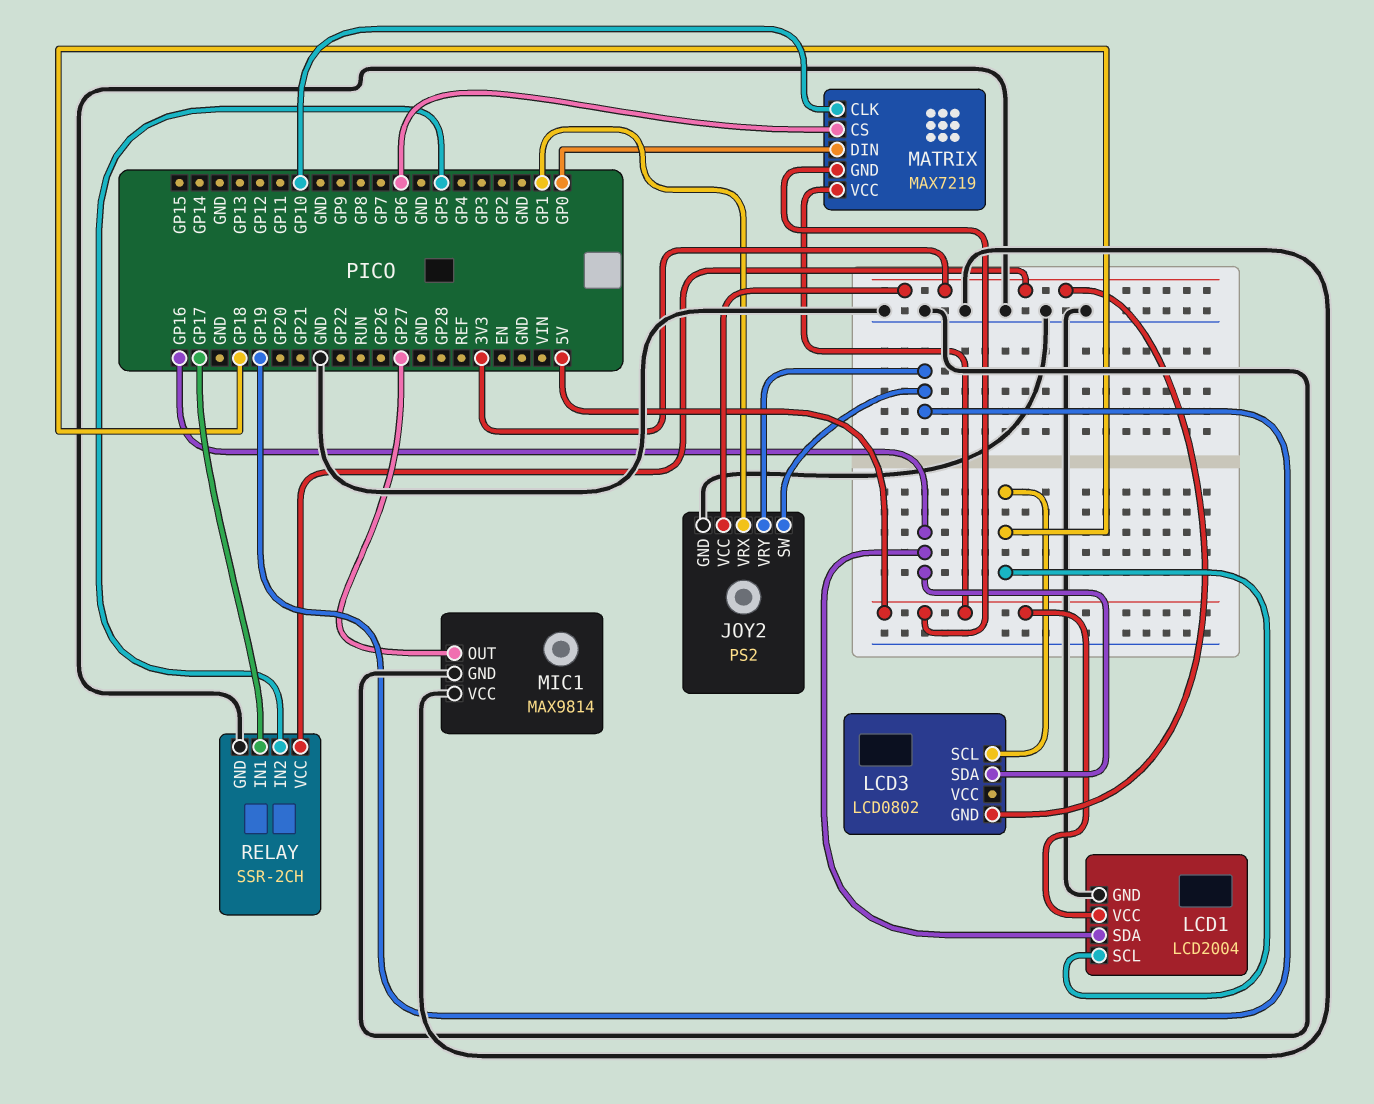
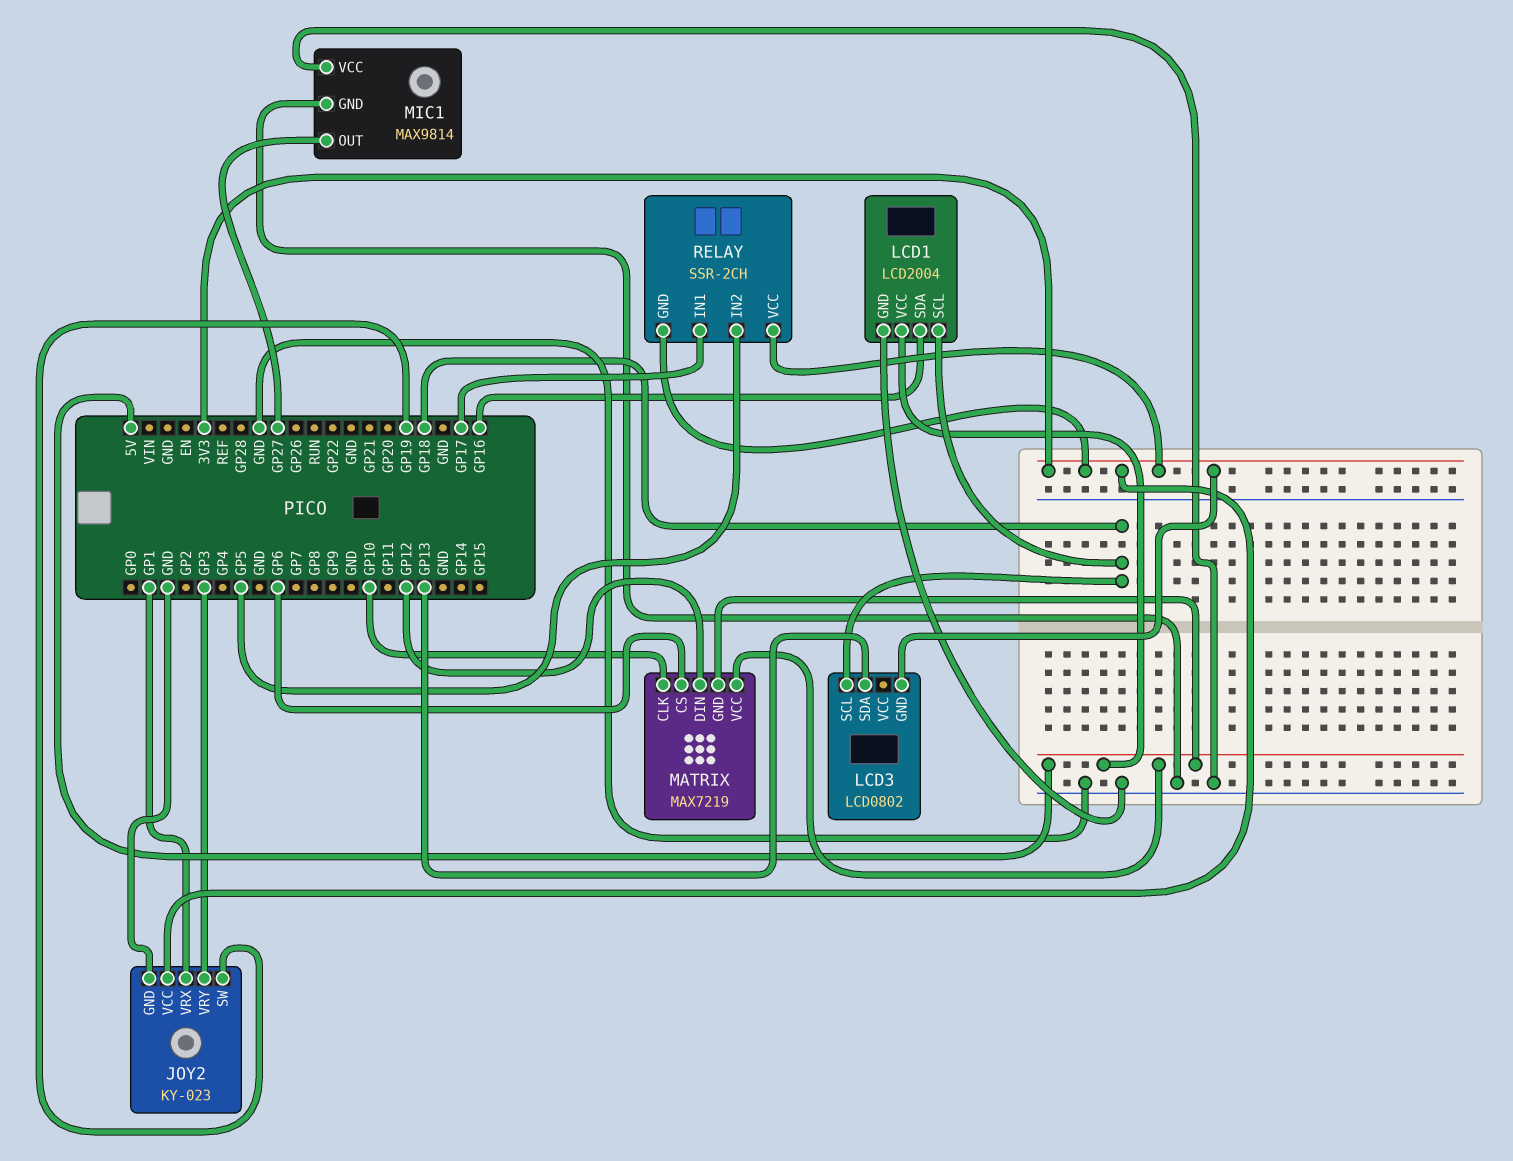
JOY2: PS2 -> KY-023
JOY2 pin VRY: GP19 -> GP3
LCD3 pin SDA: GP16 -> GP13
MATRIX pin DIN: GP0 -> GP12
RELAY pin GND: GND -> 3V3

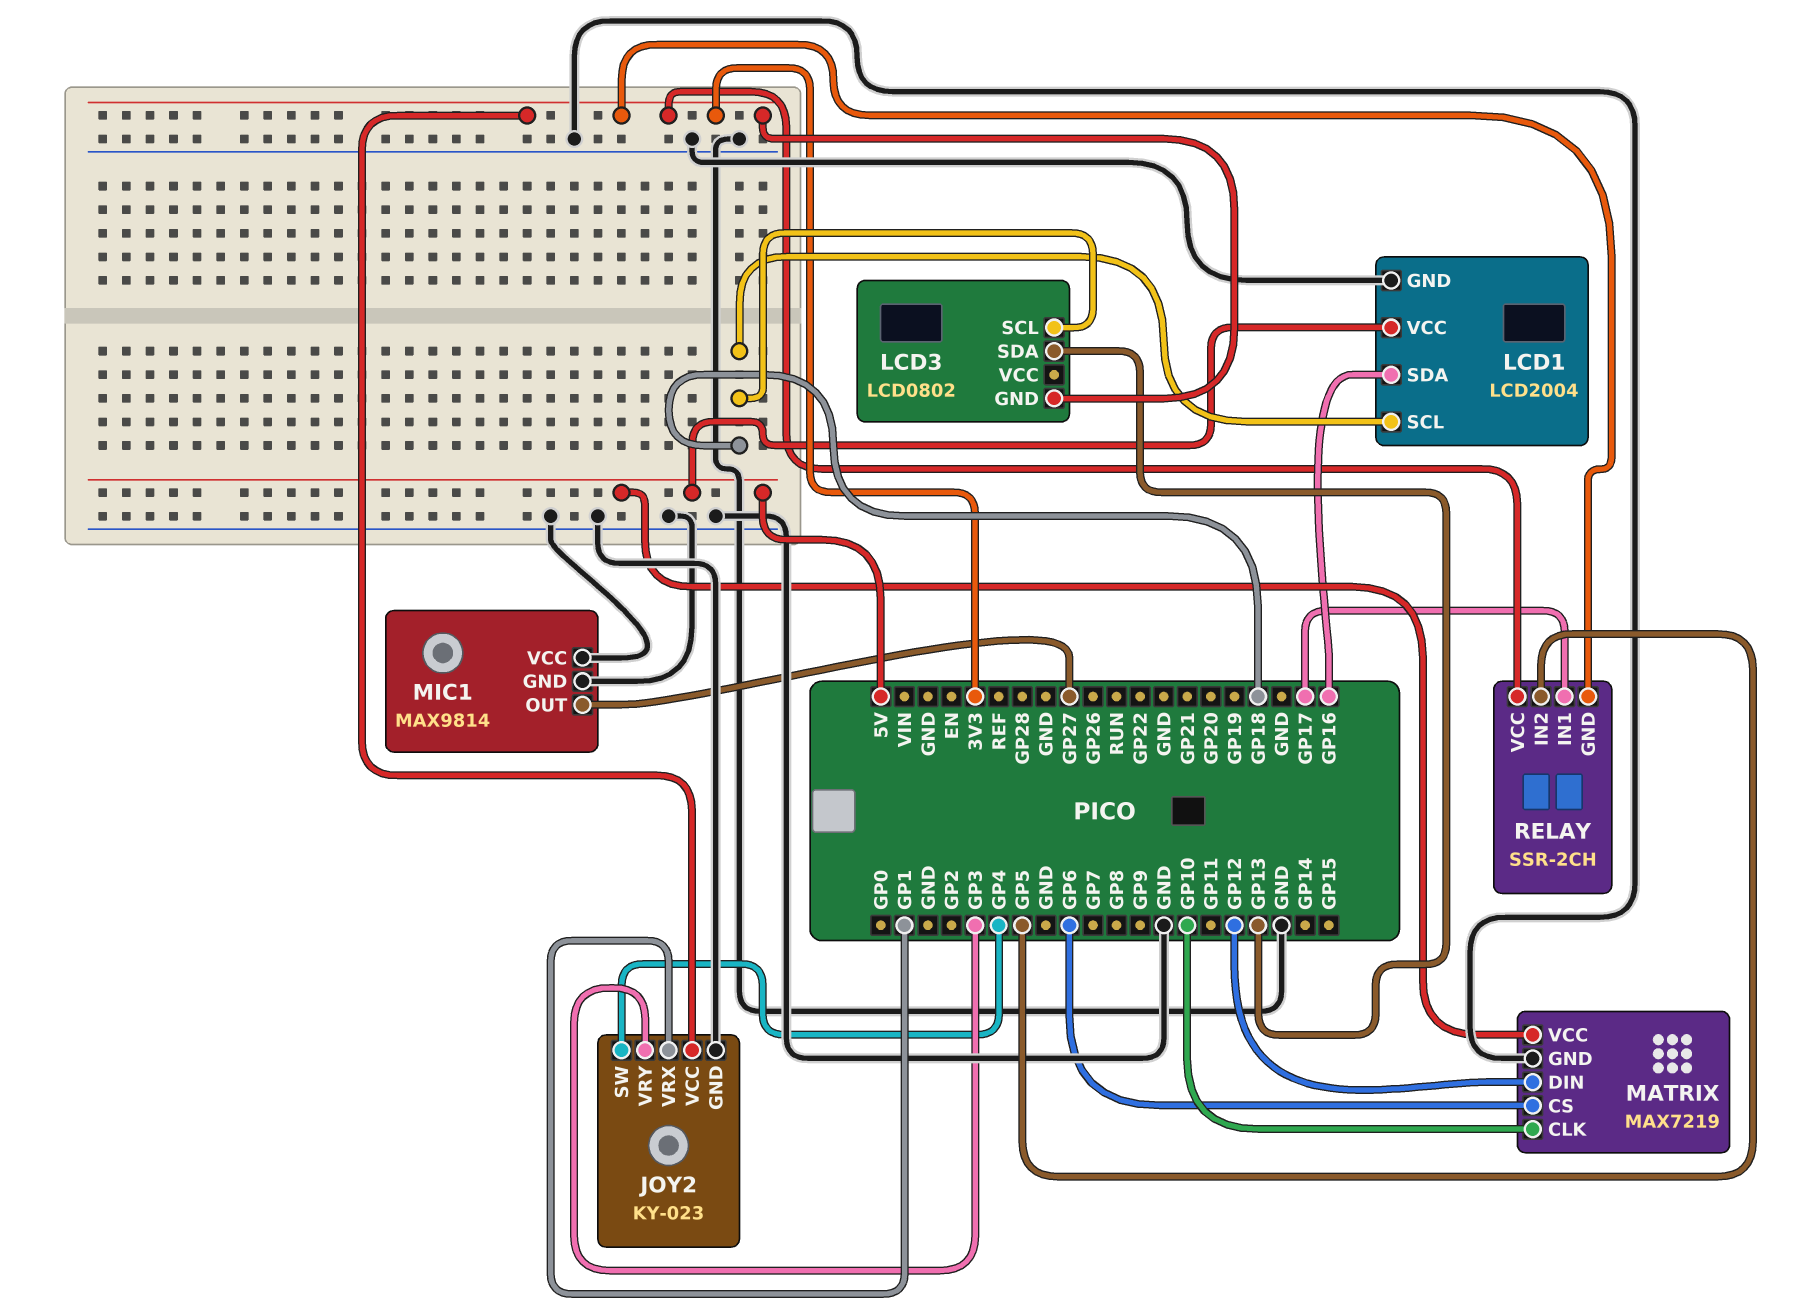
JOY2 pin SW: GP19 -> GP4
MATRIX pin GND: 5V -> GND

